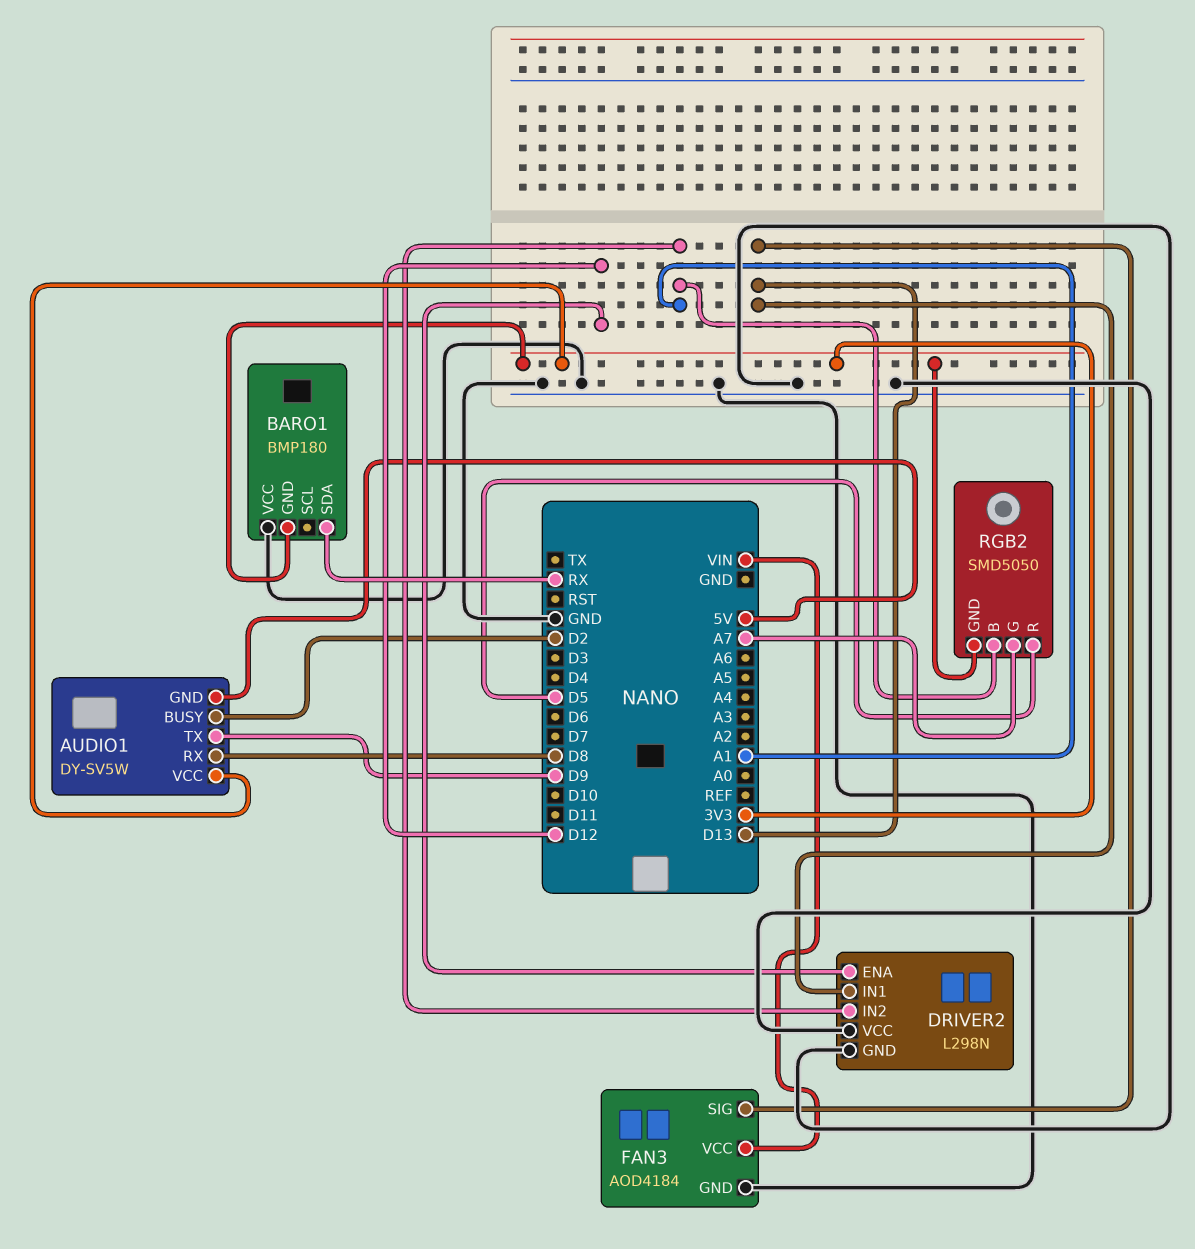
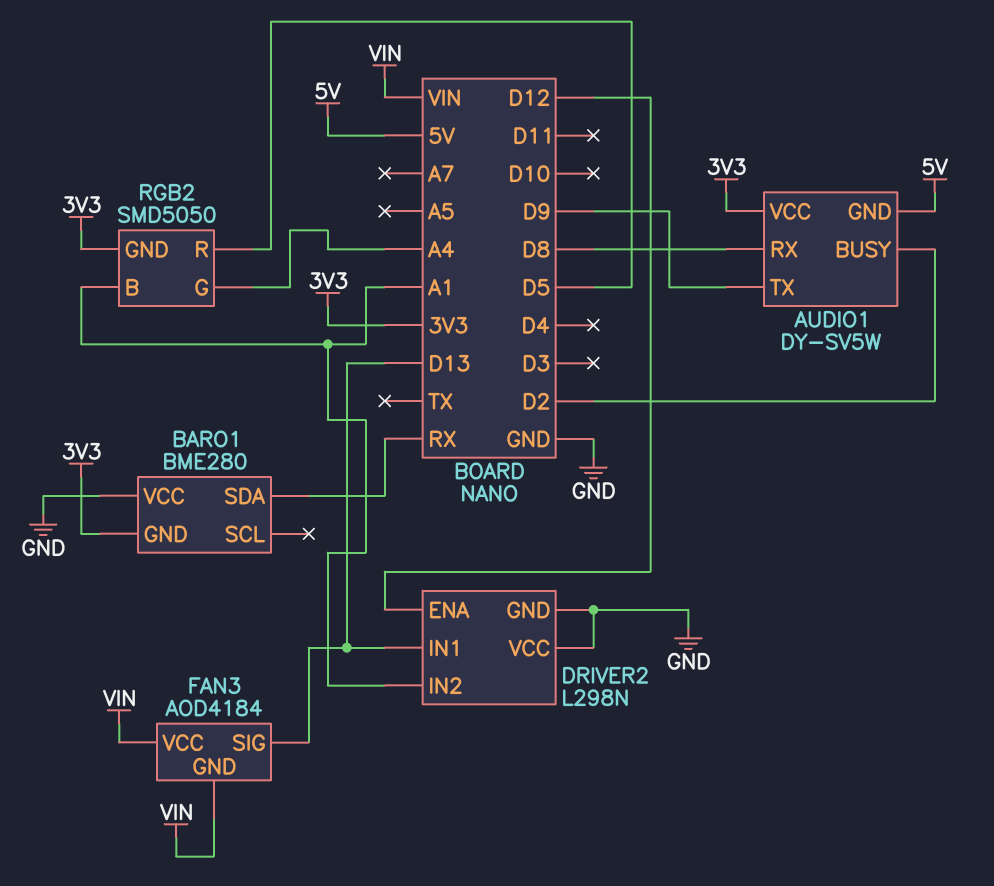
BARO1: BMP180 -> BME280
FAN3 pin GND: GND -> VIN
RGB2 pin G: A7 -> A4

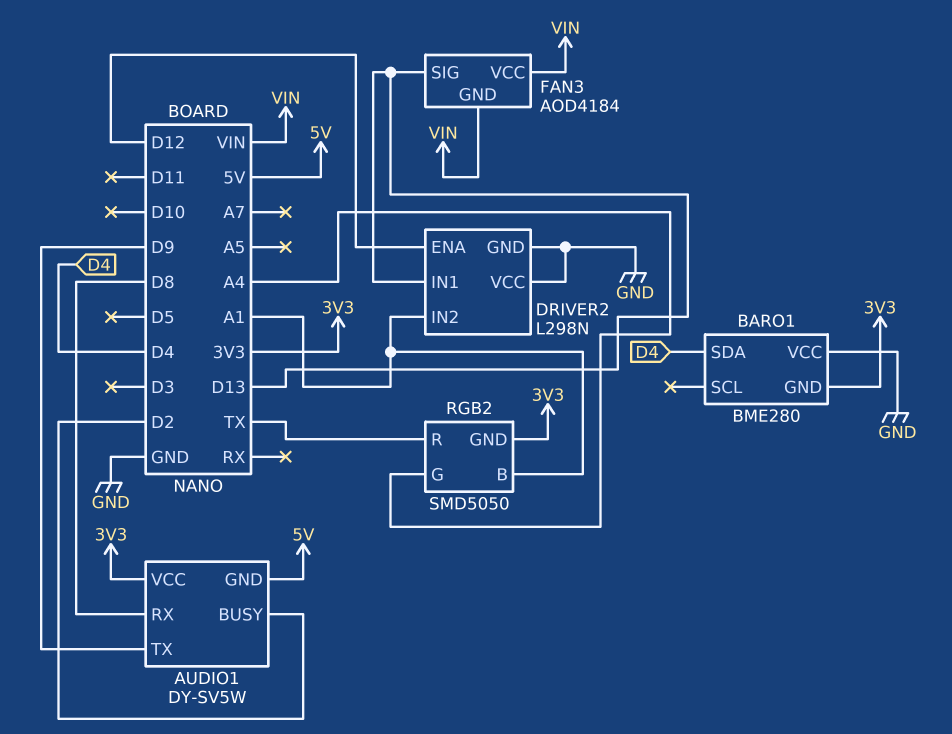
BARO1 pin SDA: RX -> D4
RGB2 pin R: D5 -> TX

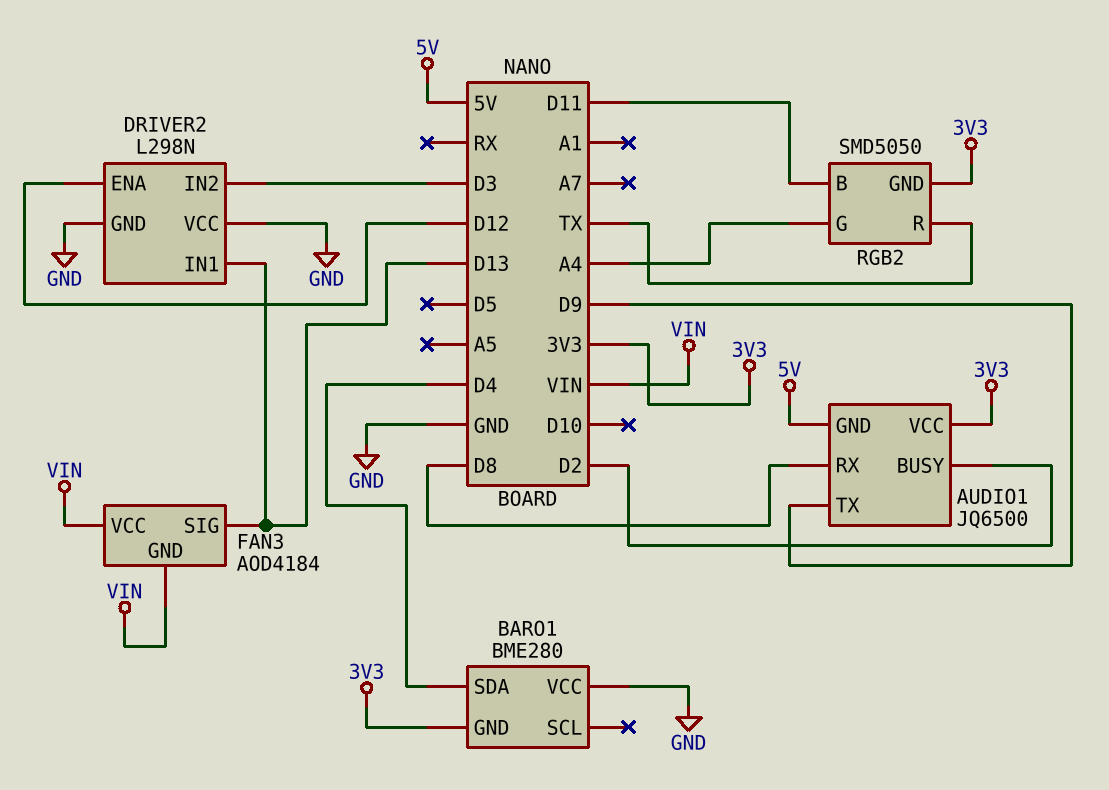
AUDIO1: DY-SV5W -> JQ6500
DRIVER2 pin IN2: A1 -> D3
RGB2 pin B: A1 -> D11

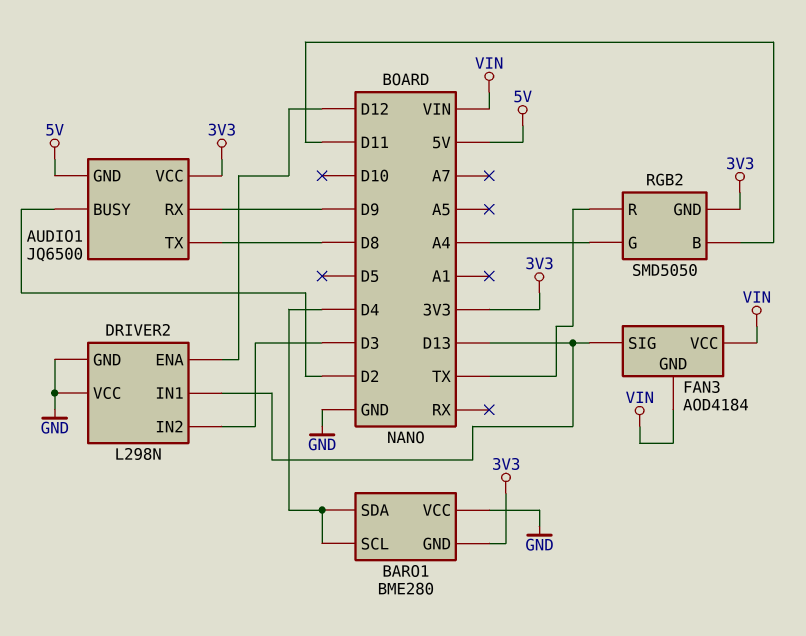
AUDIO1 pin RX: D8 -> D9
AUDIO1 pin TX: D9 -> D8
BARO1 pin SCL: none -> D4

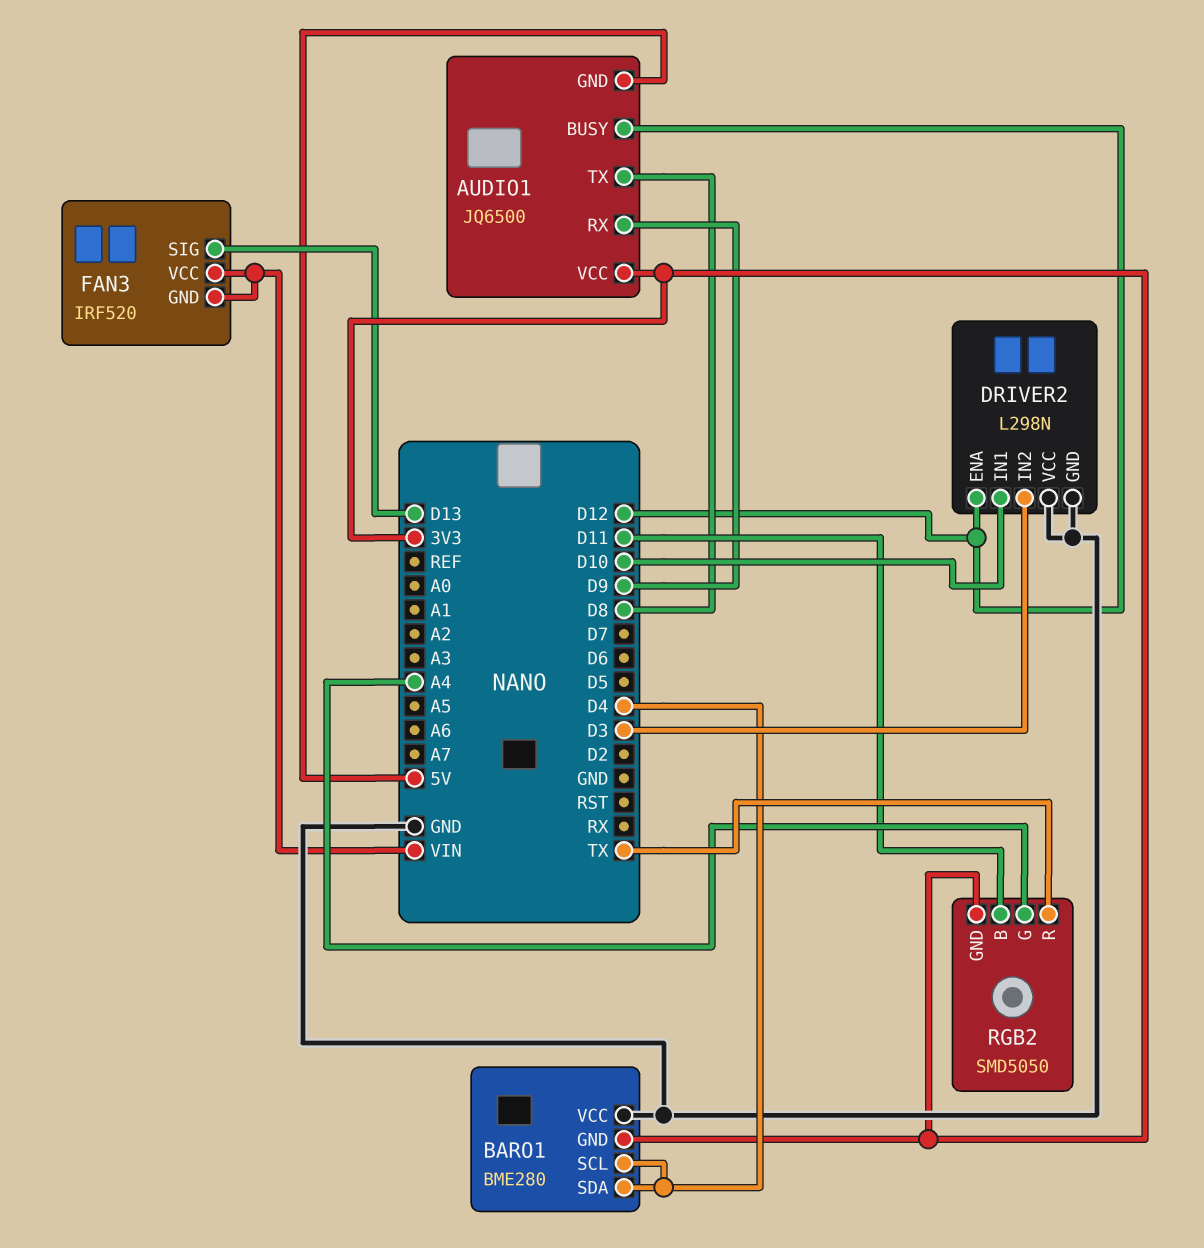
AUDIO1 pin BUSY: D2 -> D12
DRIVER2 pin IN1: D13 -> D10
FAN3: AOD4184 -> IRF520

